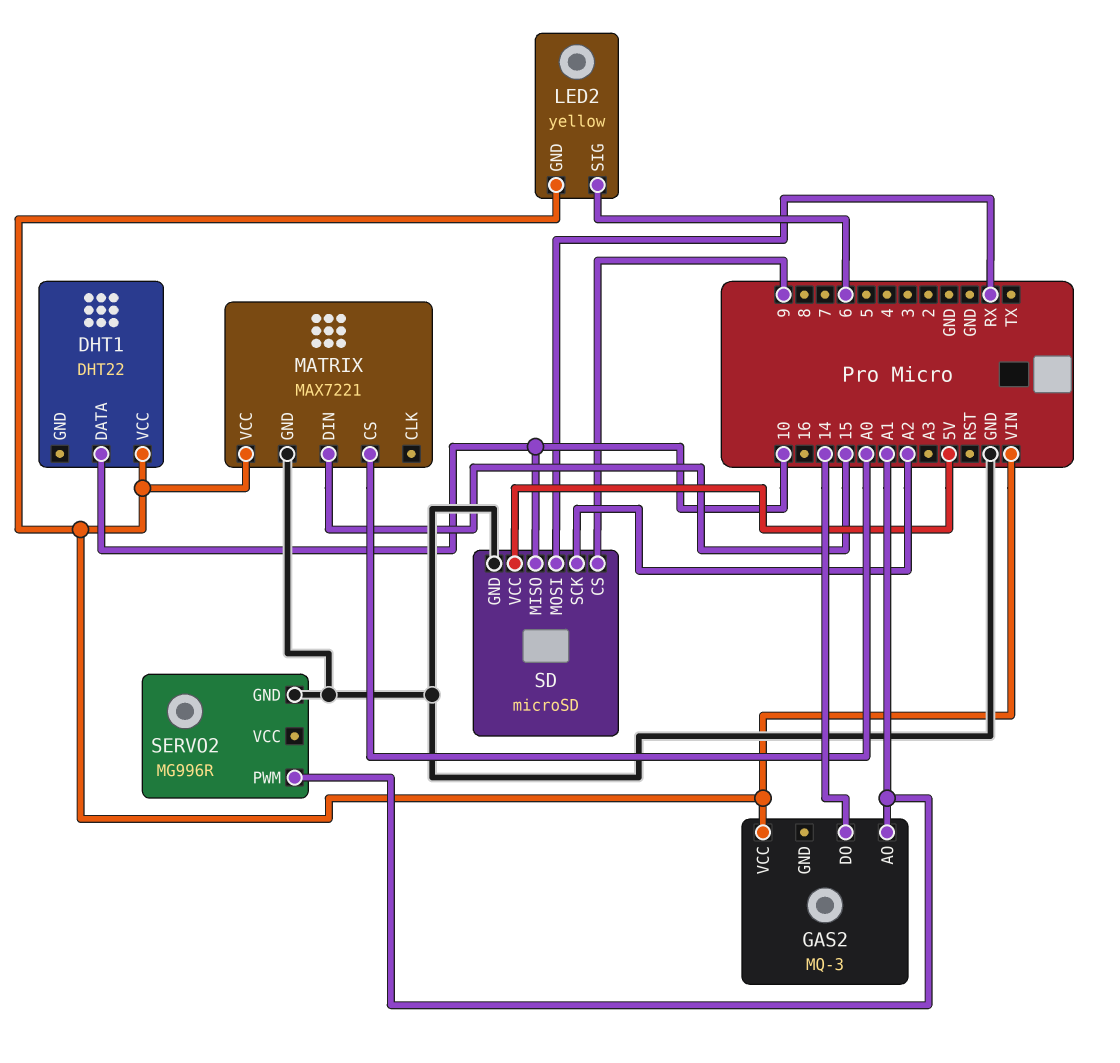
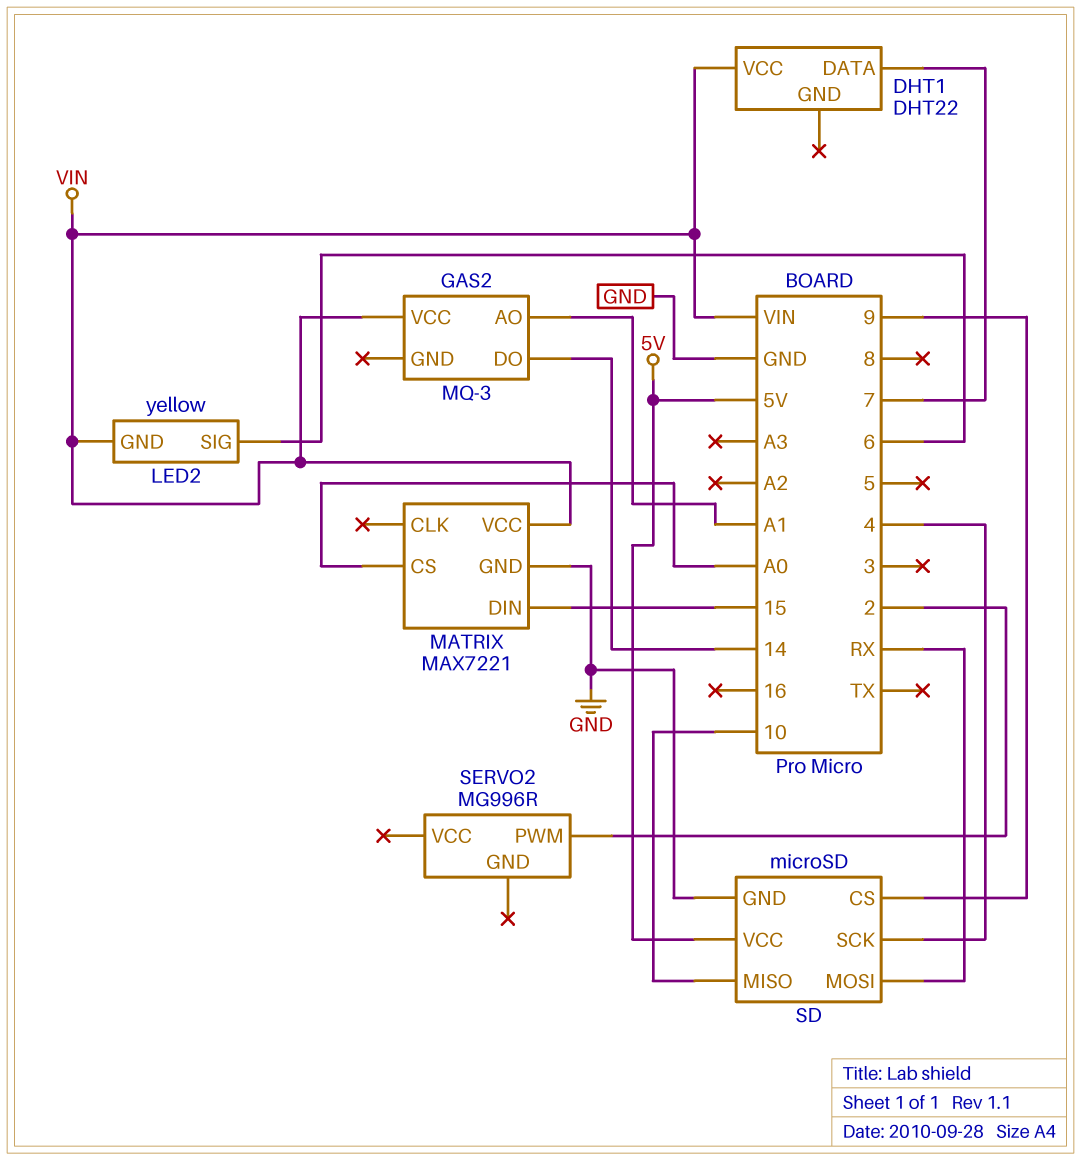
DHT1 pin DATA: 10 -> 7
SD pin SCK: A2 -> 4
SERVO2 pin GND: GND -> none
SERVO2 pin PWM: A1 -> 2

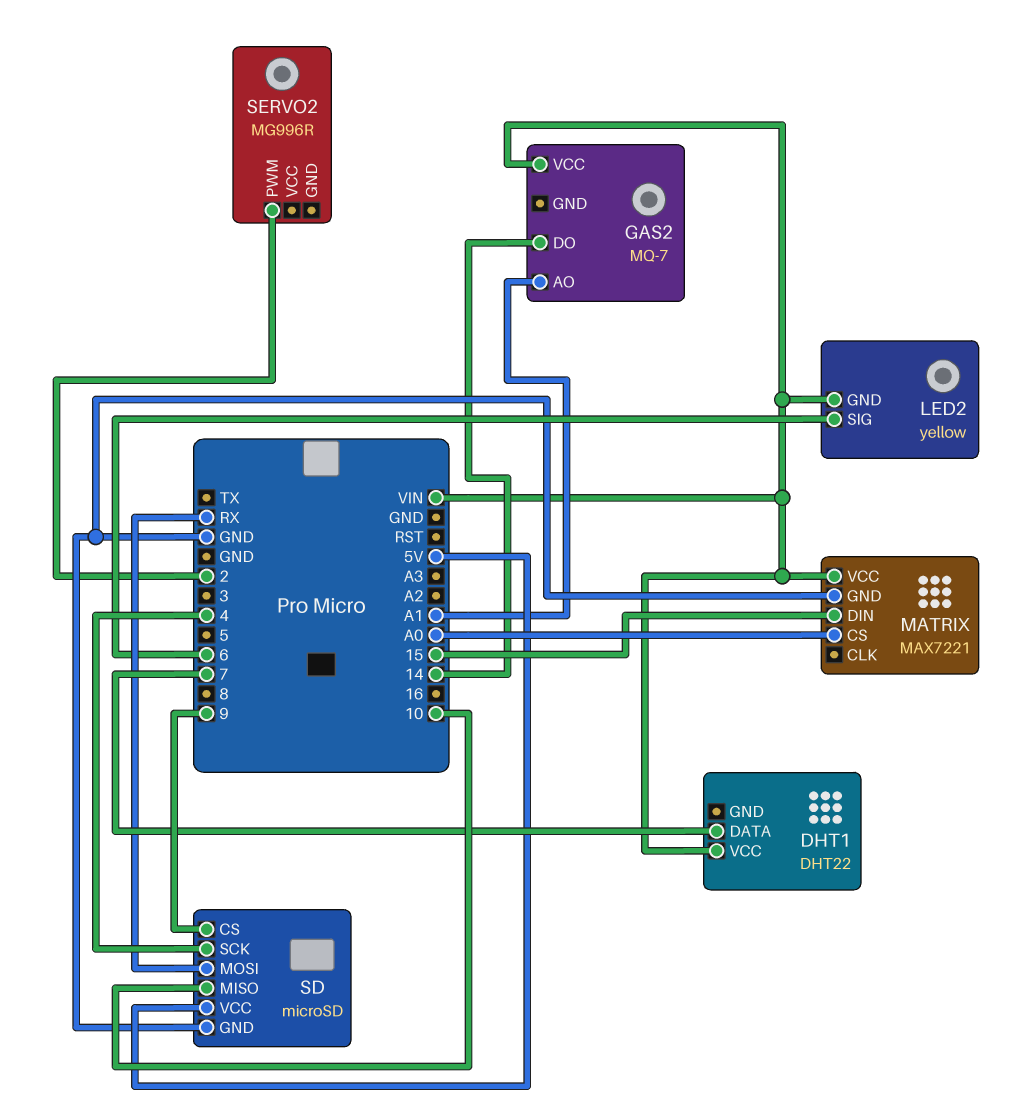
GAS2: MQ-3 -> MQ-7

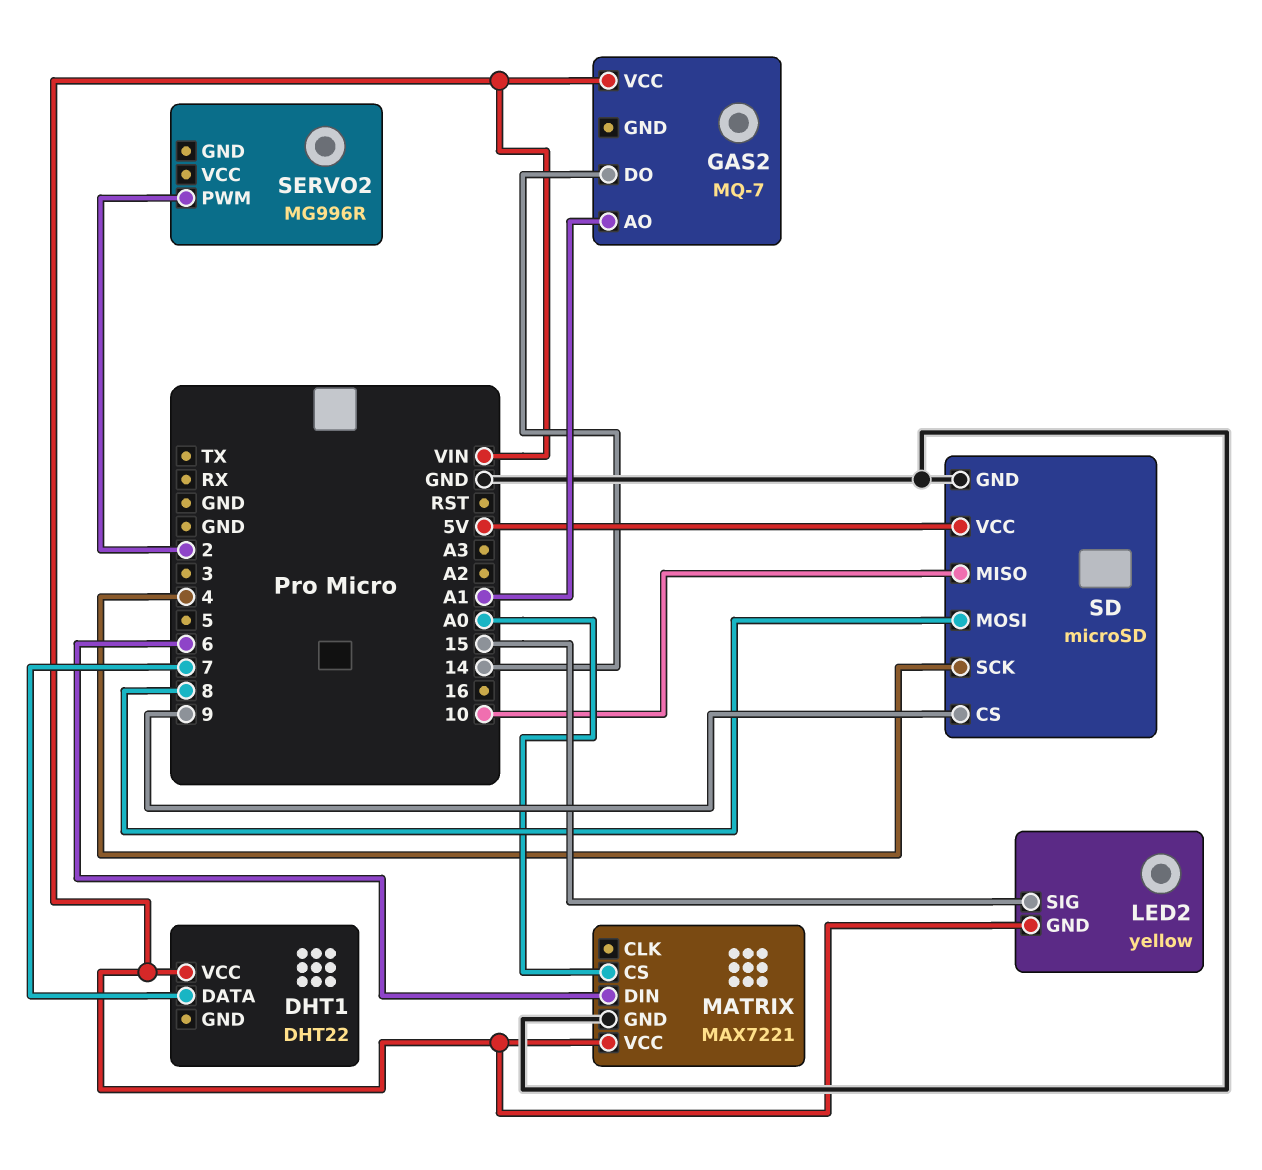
LED2 pin SIG: 6 -> 15
MATRIX pin DIN: 15 -> 6
SD pin MOSI: RX -> 8

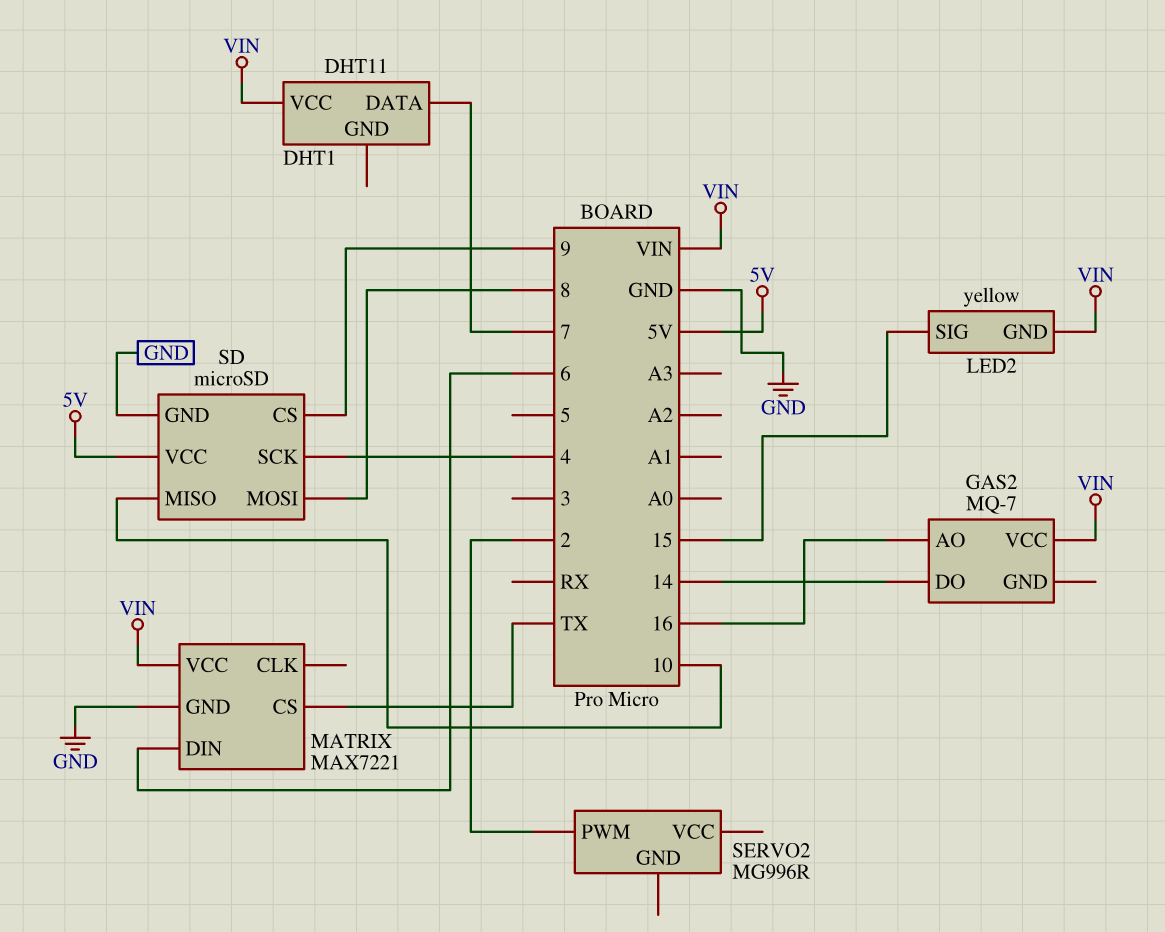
DHT1: DHT22 -> DHT11
GAS2 pin AO: A1 -> 16
MATRIX pin CS: A0 -> TX

